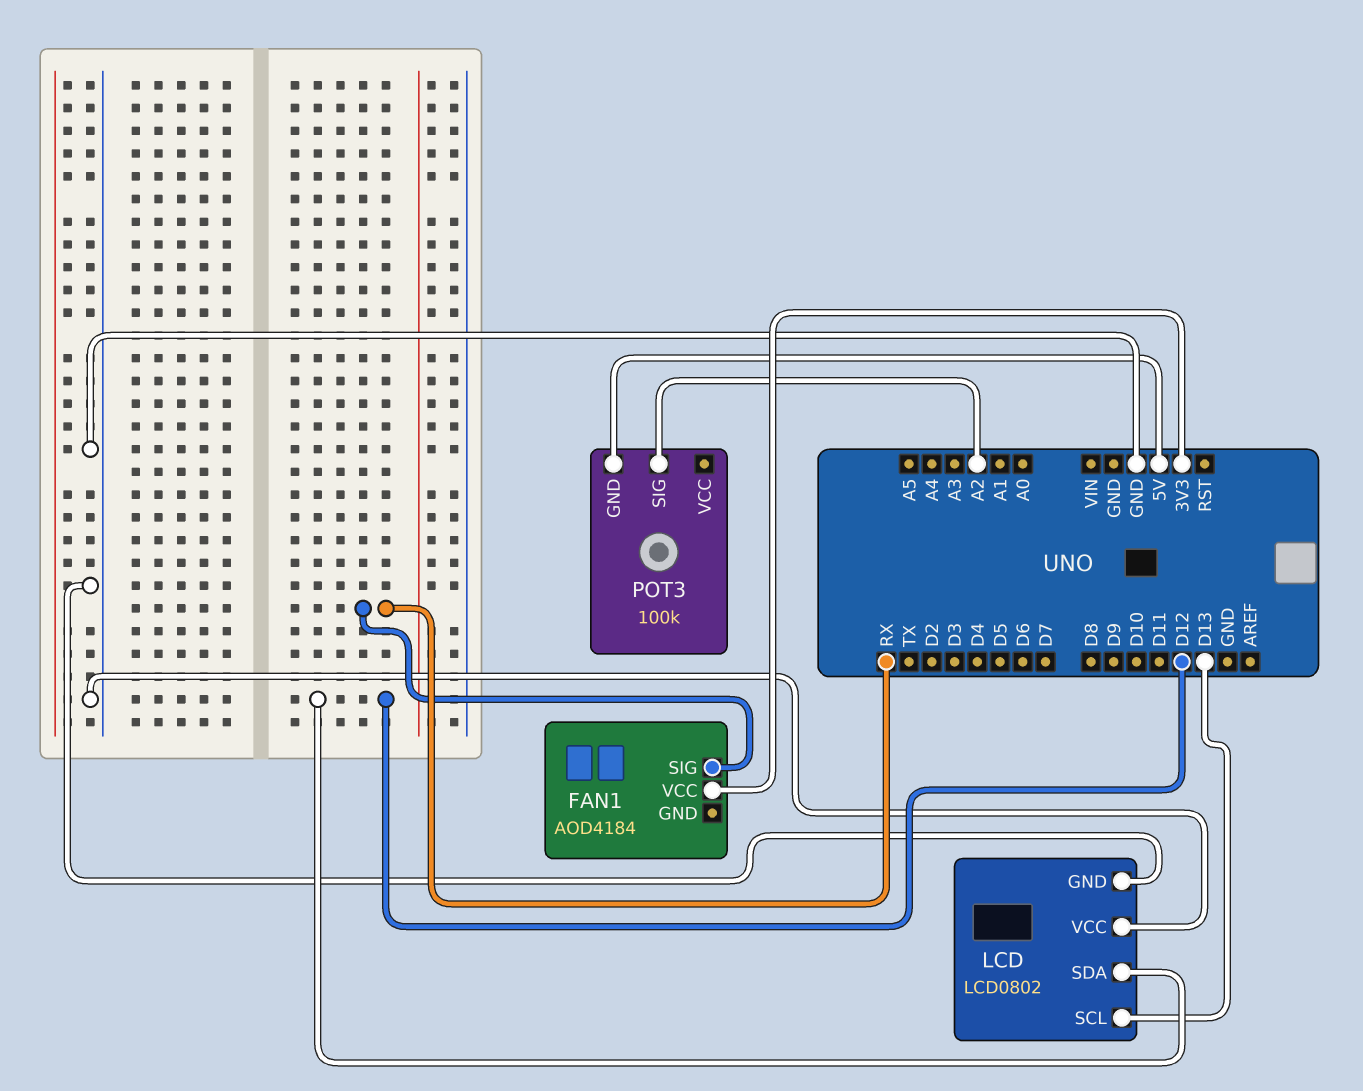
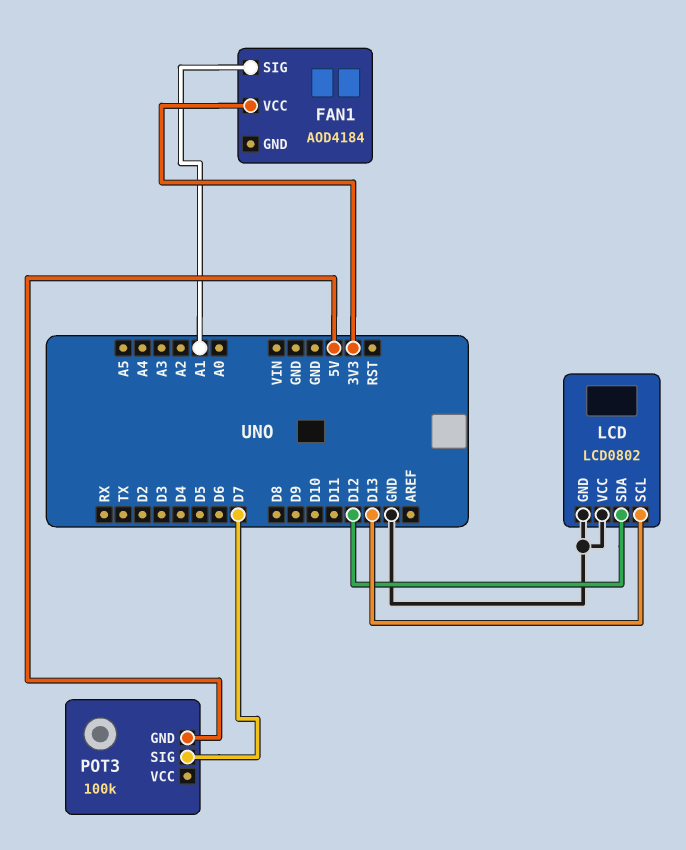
FAN1 pin SIG: RX -> A1
POT3 pin SIG: A2 -> D7

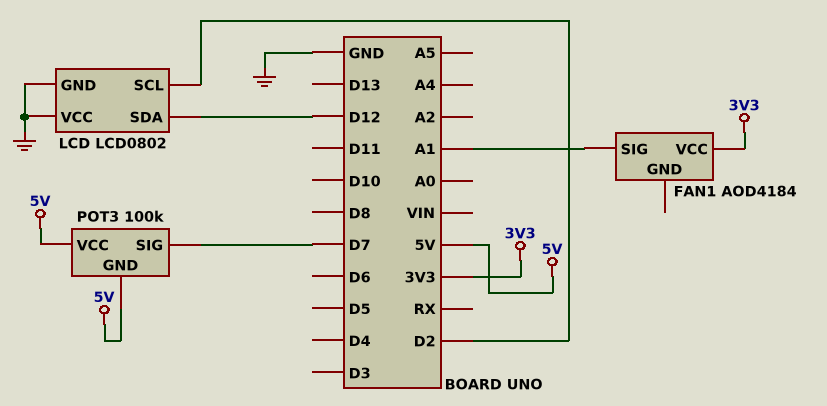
LCD pin SCL: D13 -> D2
POT3 pin VCC: none -> 5V

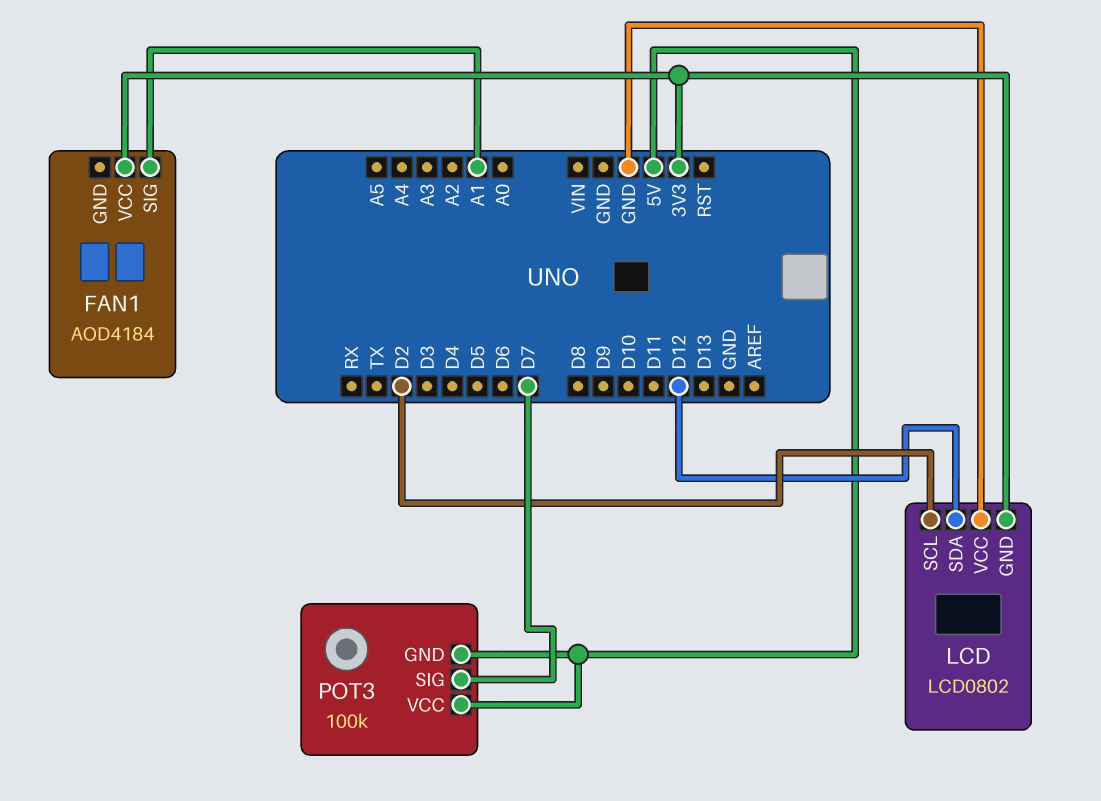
LCD pin GND: GND -> 3V3

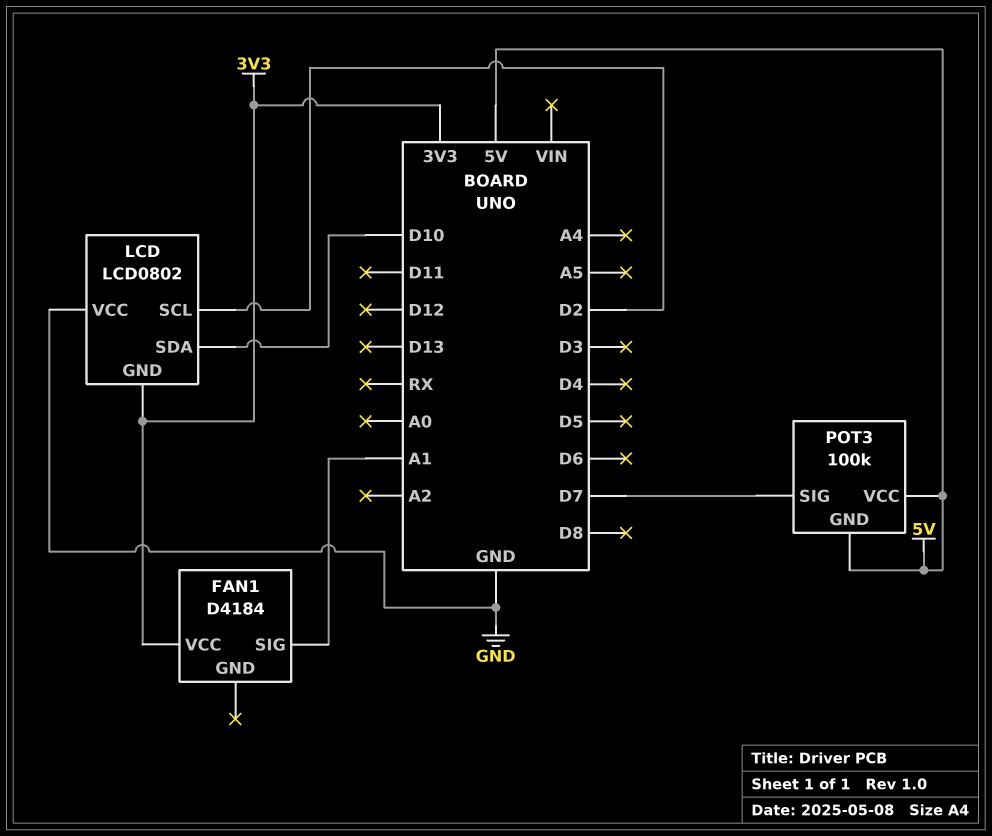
FAN1: AOD4184 -> D4184
LCD pin SDA: D12 -> D10

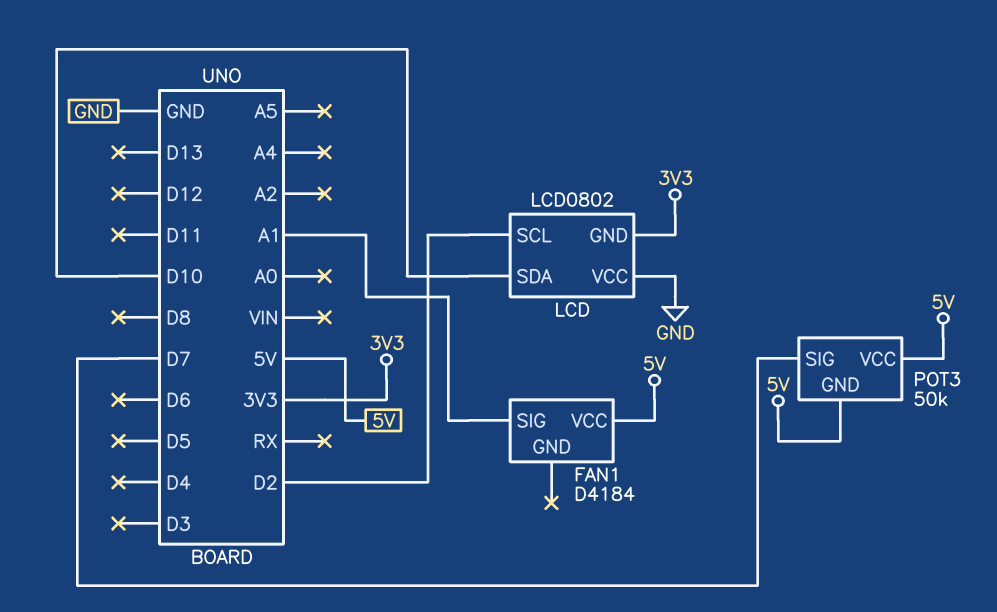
FAN1 pin VCC: 3V3 -> 5V
POT3: 100k -> 50k

